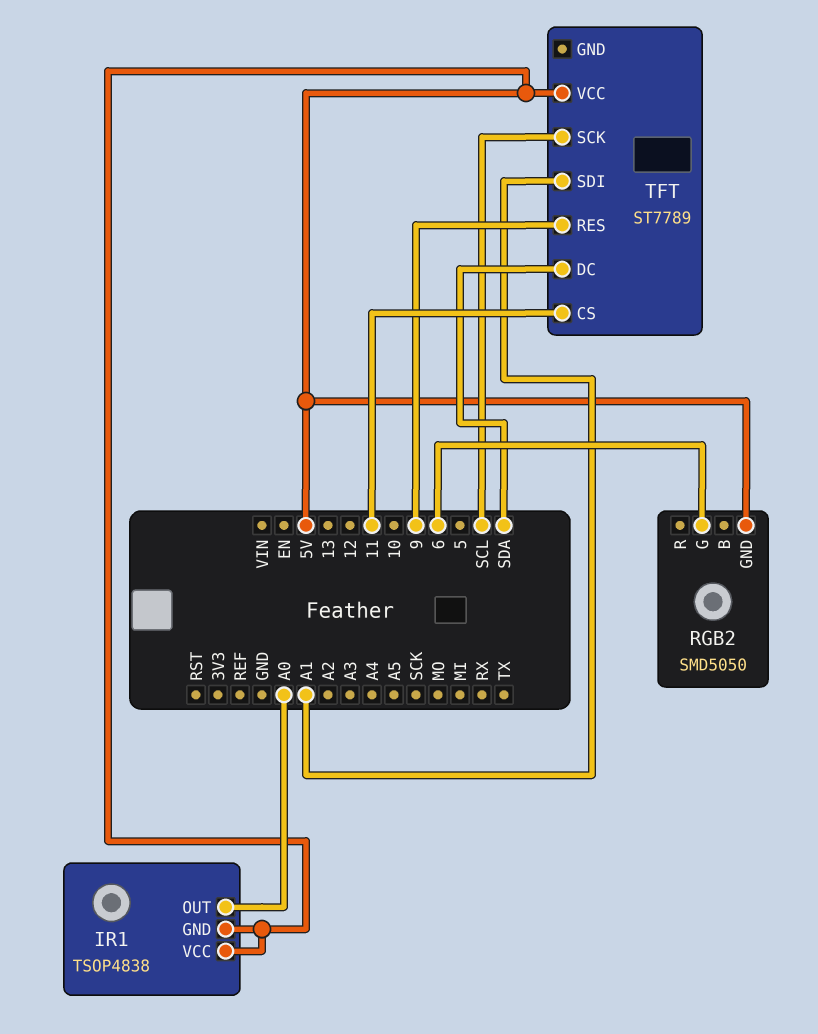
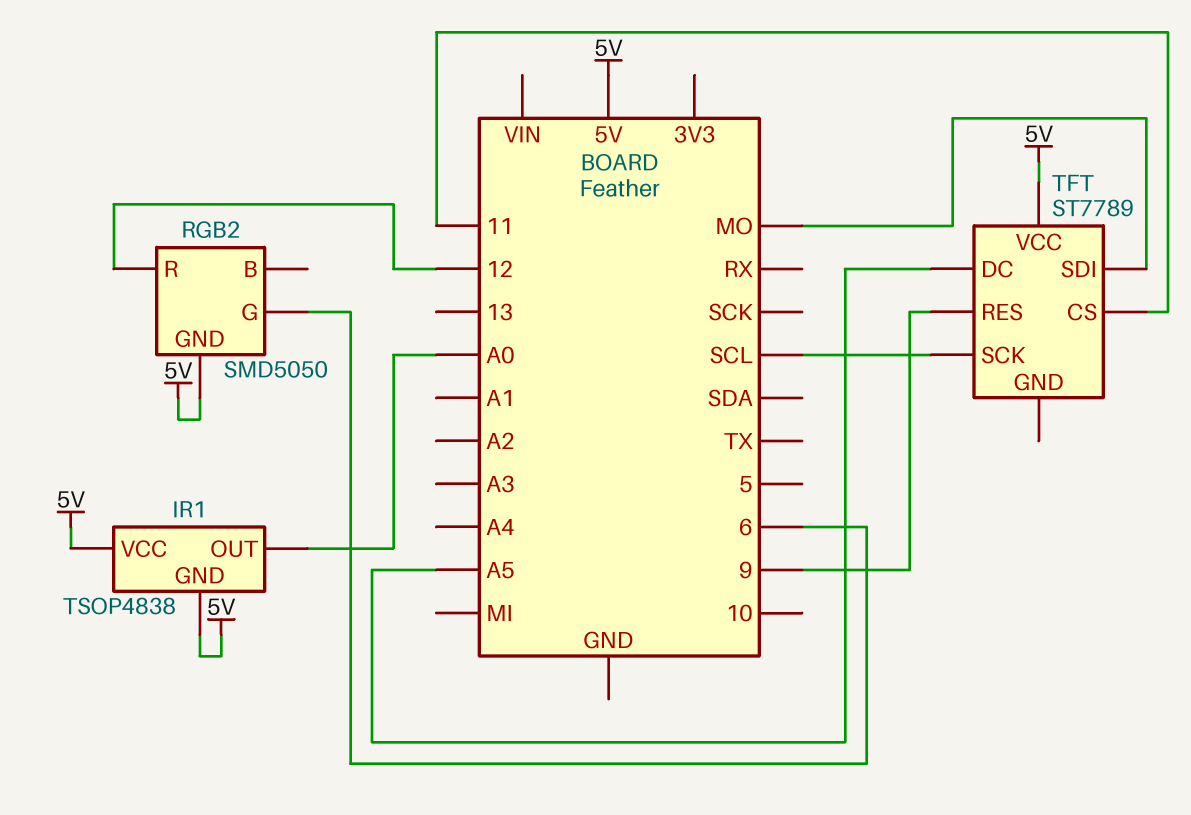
RGB2 pin R: none -> 12
TFT pin DC: SDA -> A5
TFT pin SDI: A1 -> MO

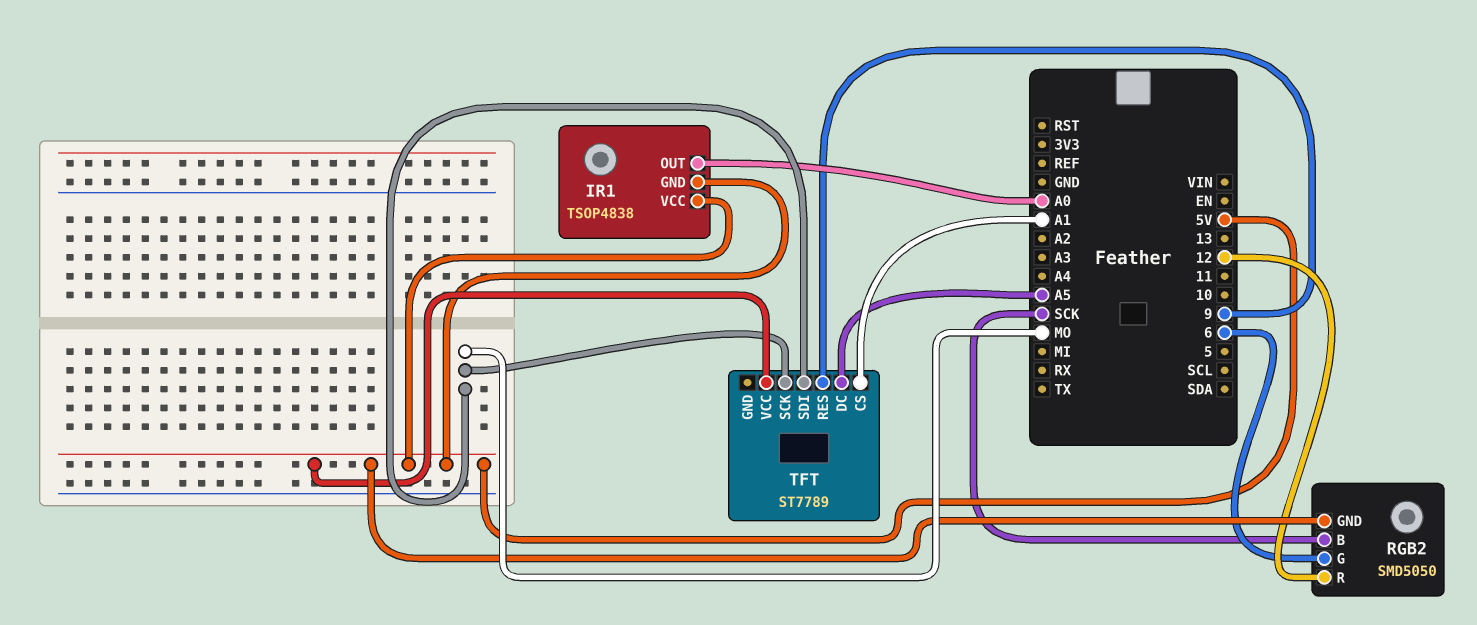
RGB2 pin B: none -> SCK
TFT pin CS: 11 -> A1
TFT pin SCK: SCL -> MO

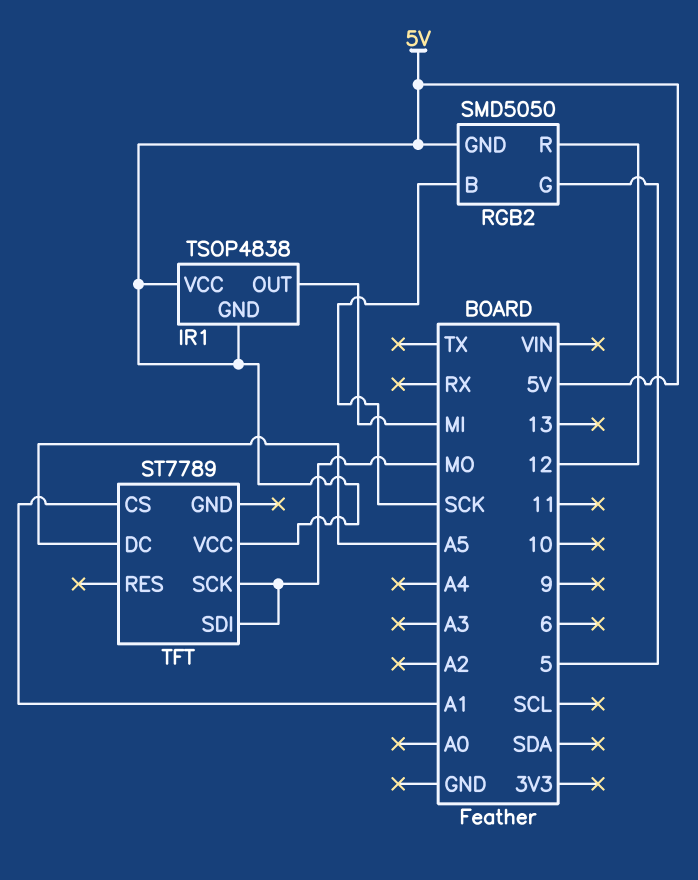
IR1 pin OUT: A0 -> MI
RGB2 pin G: 6 -> 5
TFT pin RES: 9 -> none

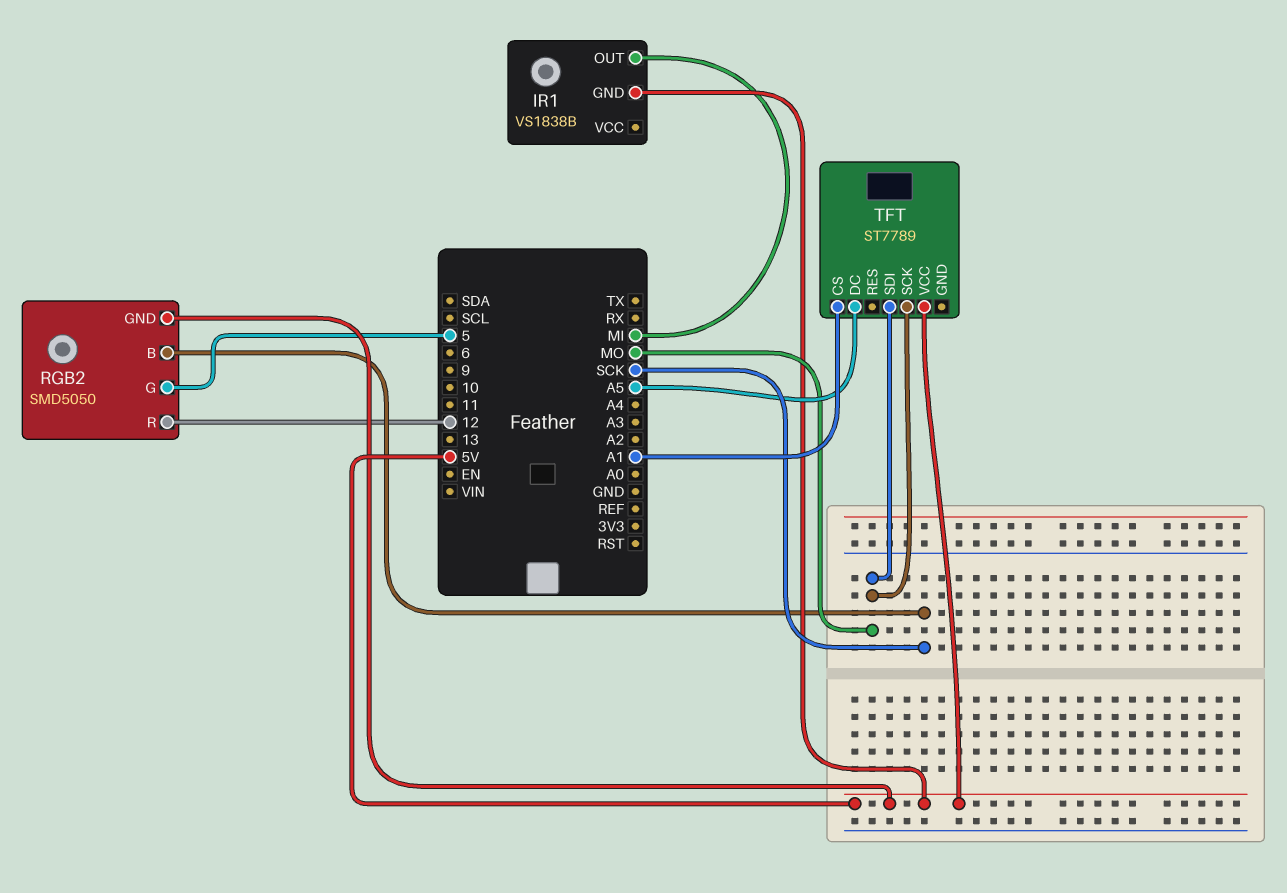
IR1: TSOP4838 -> VS1838B
IR1 pin VCC: 5V -> none

